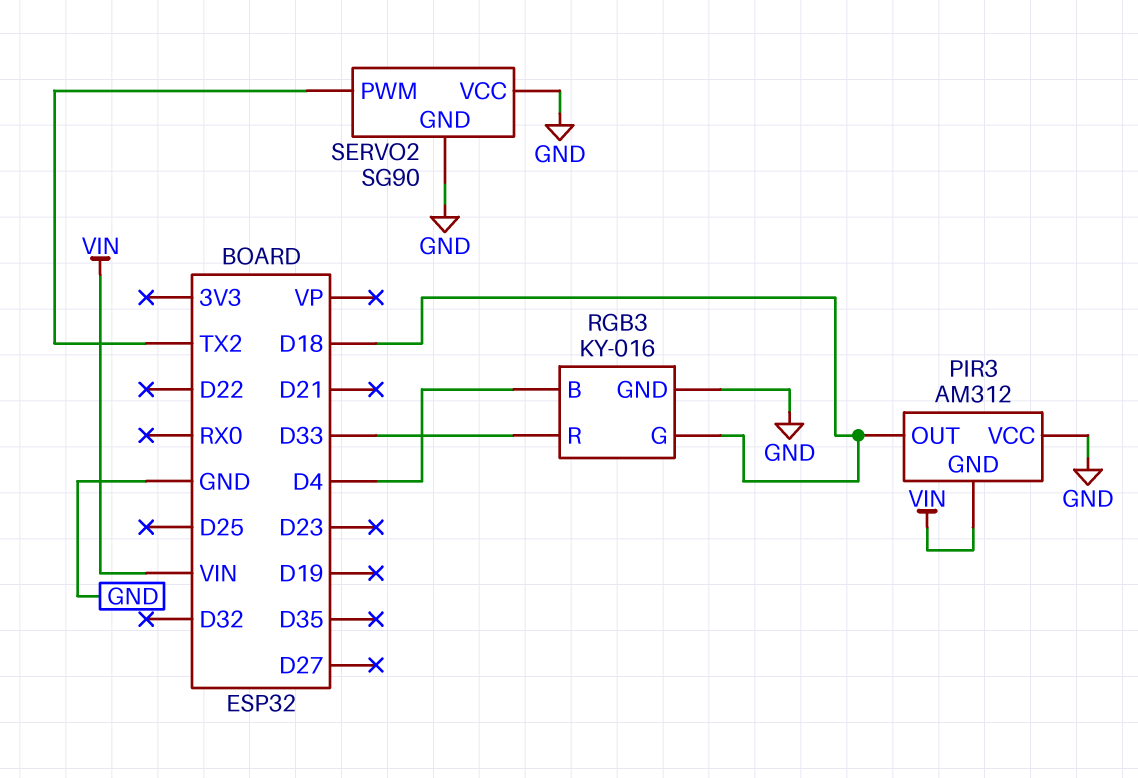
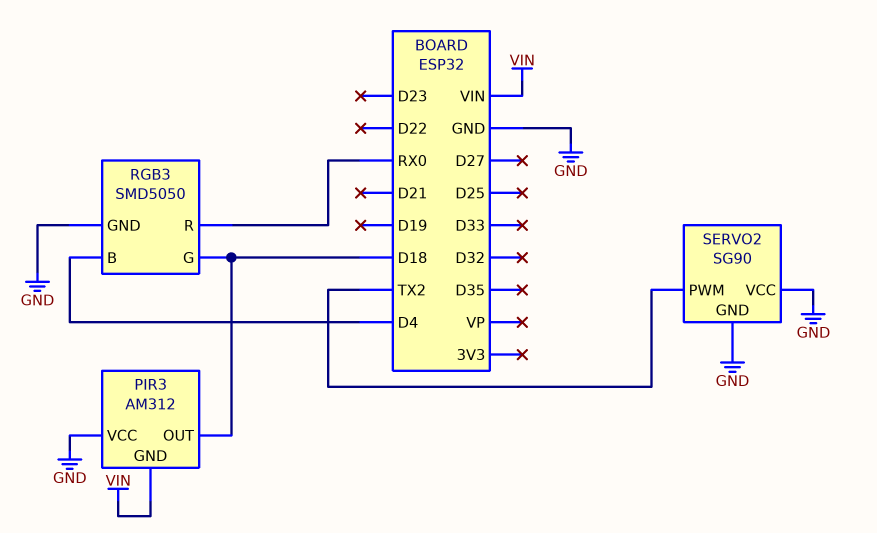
RGB3: KY-016 -> SMD5050
RGB3 pin R: D33 -> RX0

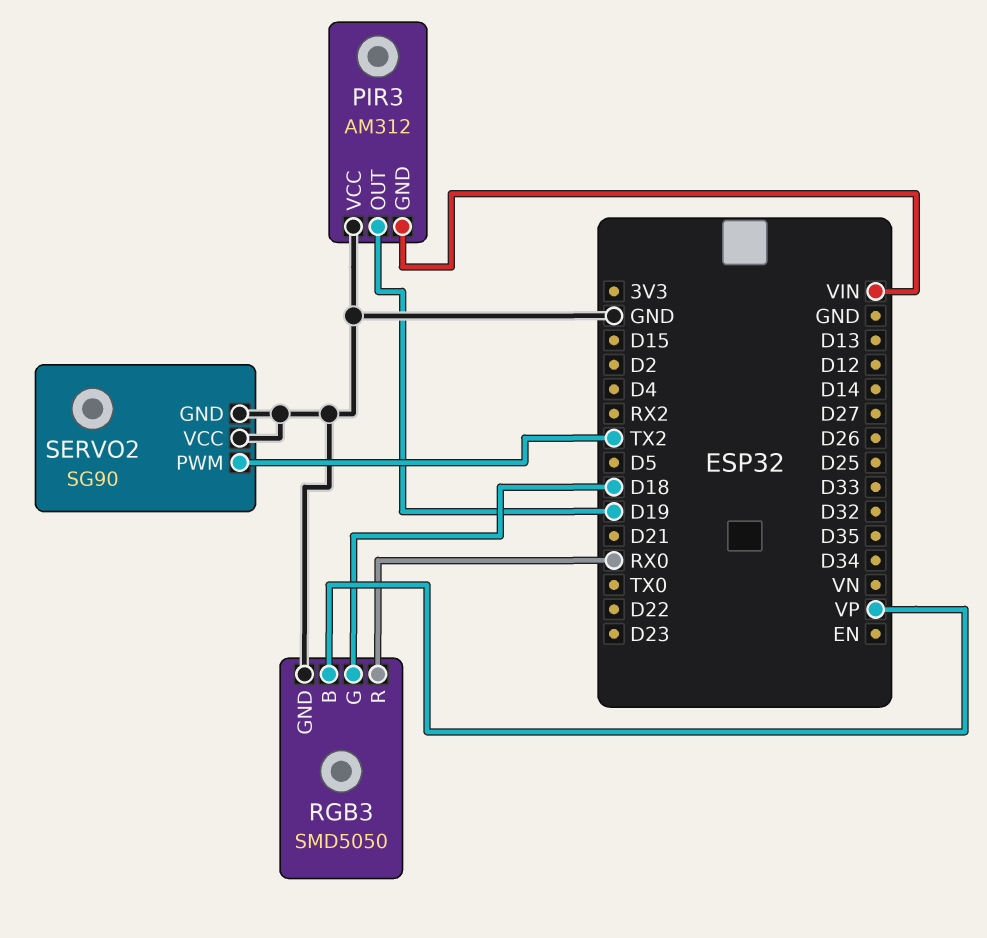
PIR3 pin OUT: D18 -> D19
RGB3 pin B: D4 -> VP

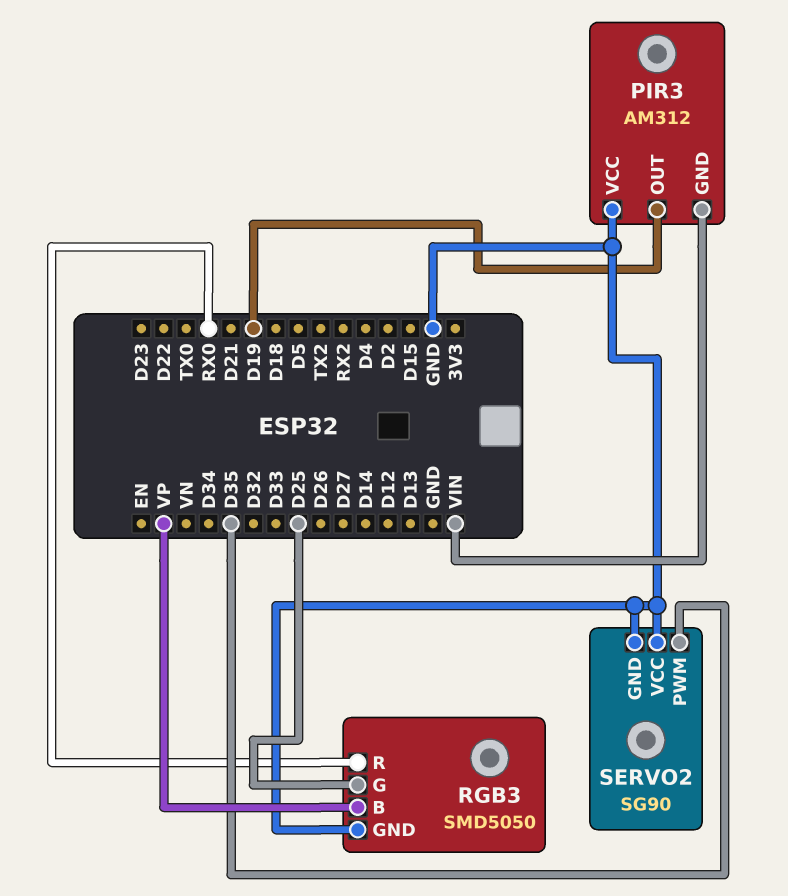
RGB3 pin G: D18 -> D25
SERVO2 pin PWM: TX2 -> D35

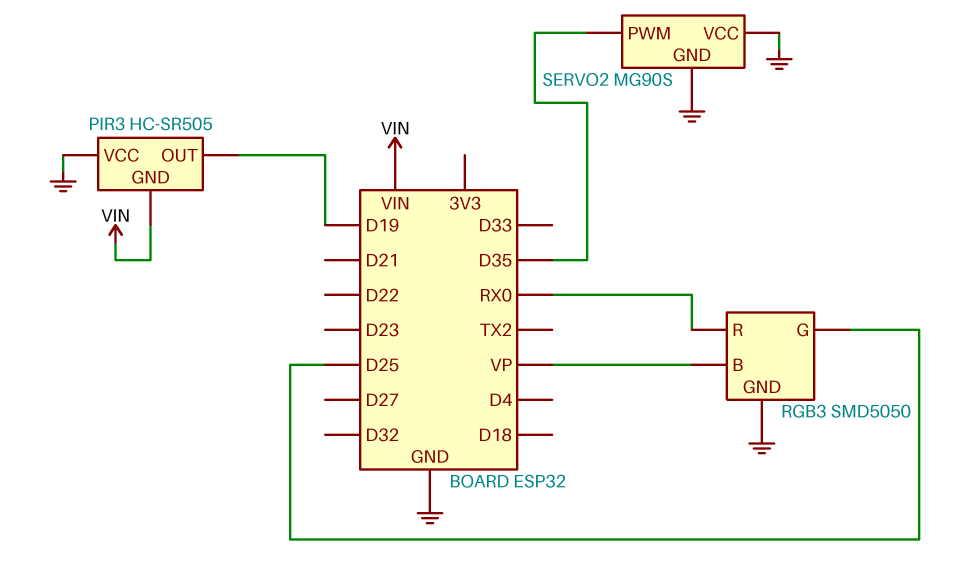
PIR3: AM312 -> HC-SR505
SERVO2: SG90 -> MG90S

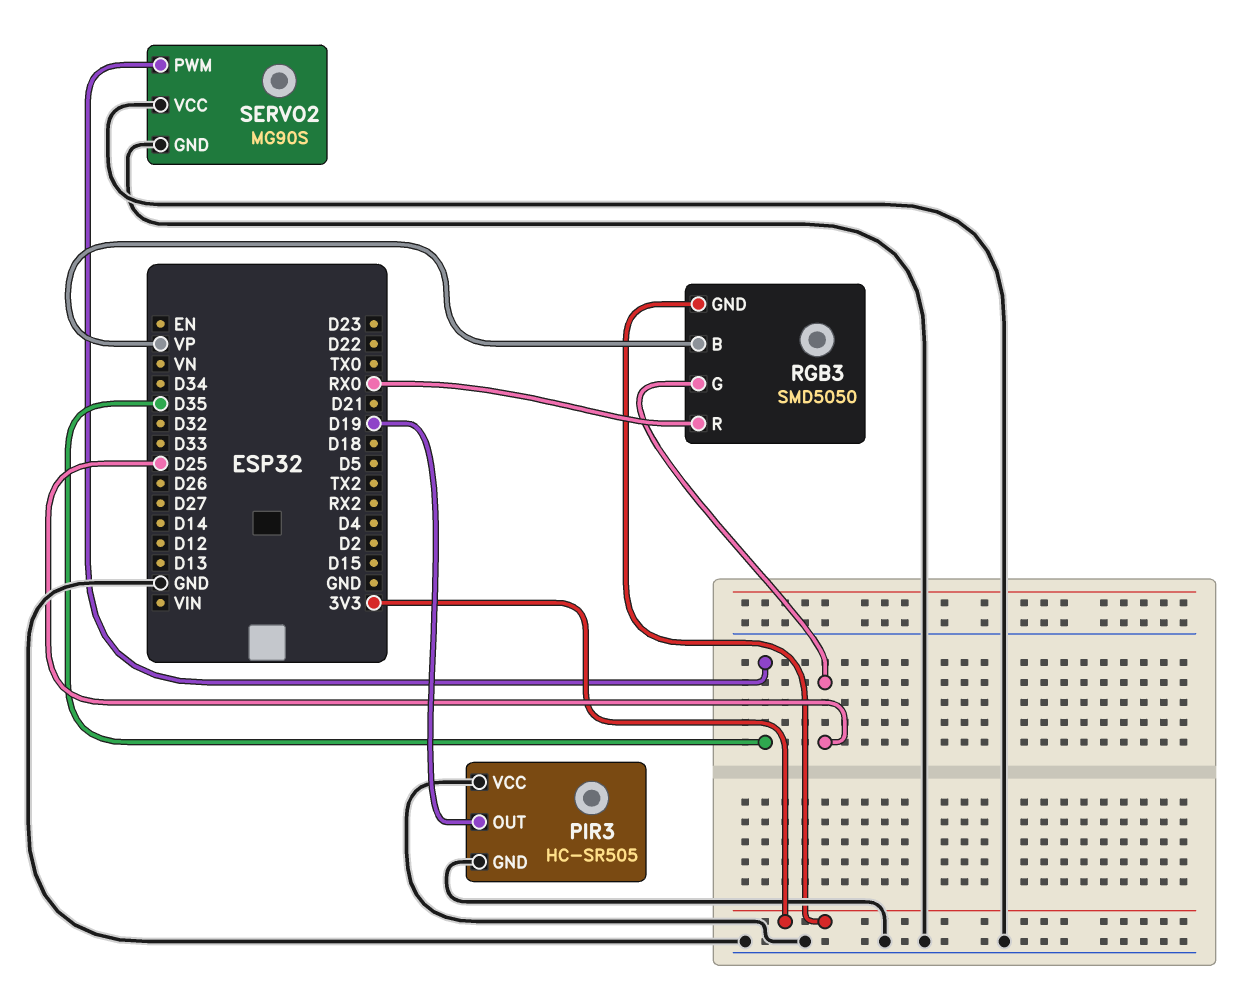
PIR3 pin GND: VIN -> GND
RGB3 pin GND: GND -> 3V3

